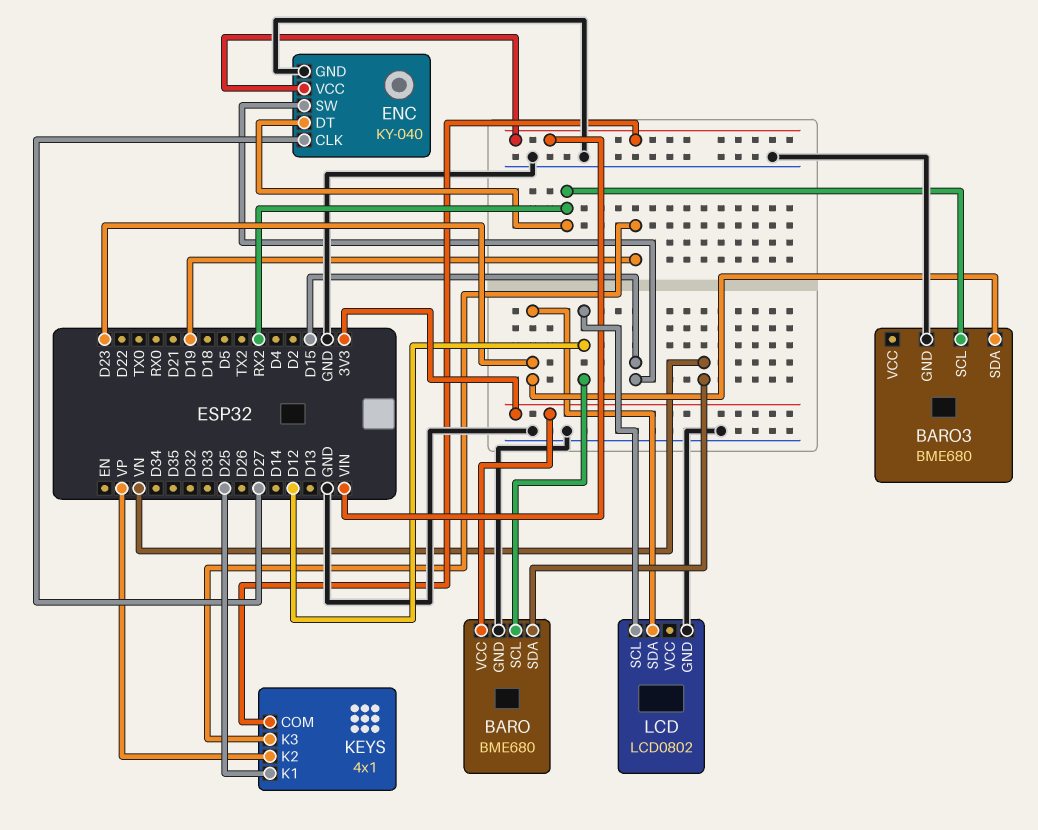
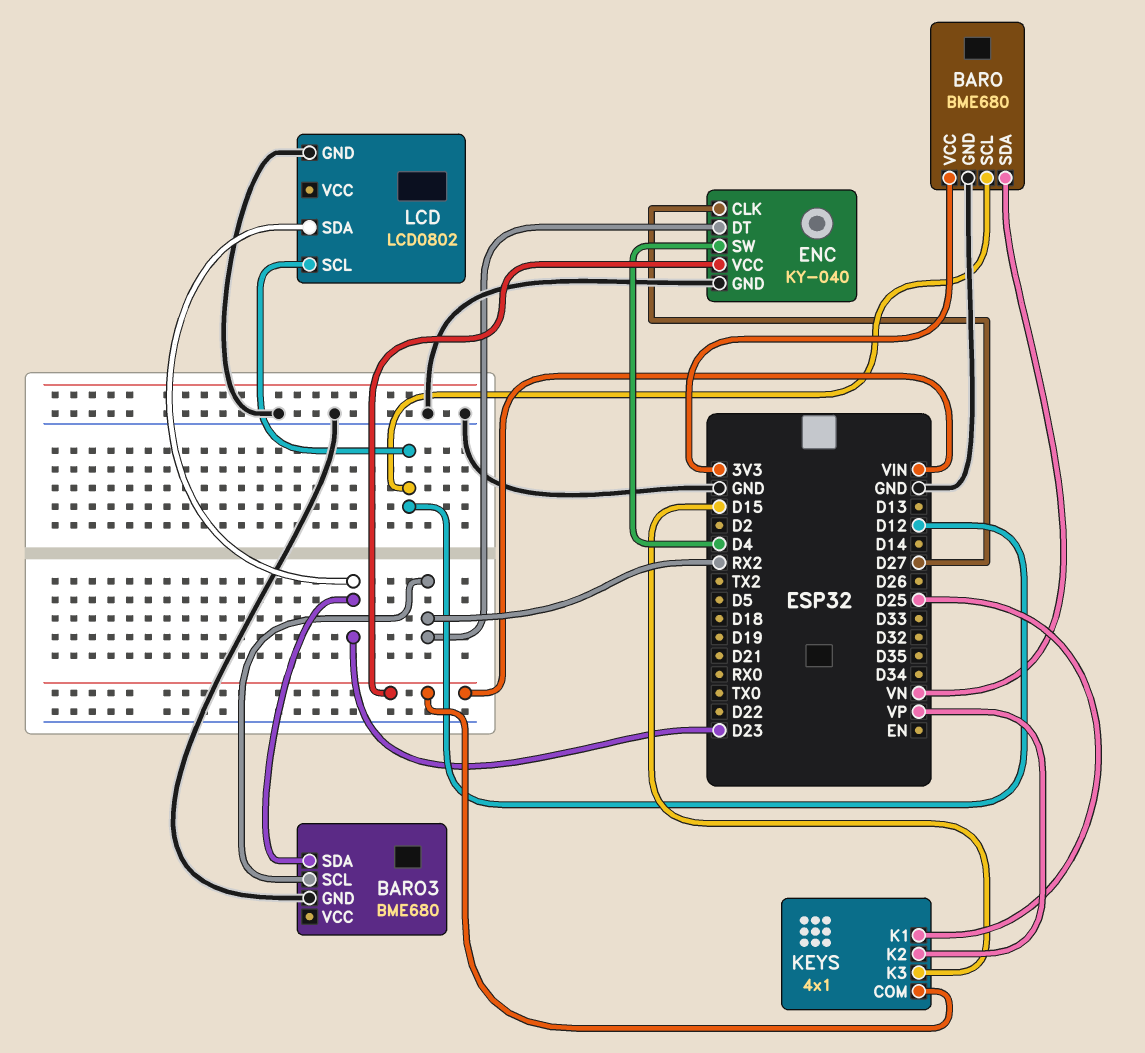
ENC pin SW: D15 -> D4
KEYS pin K3: D19 -> D15

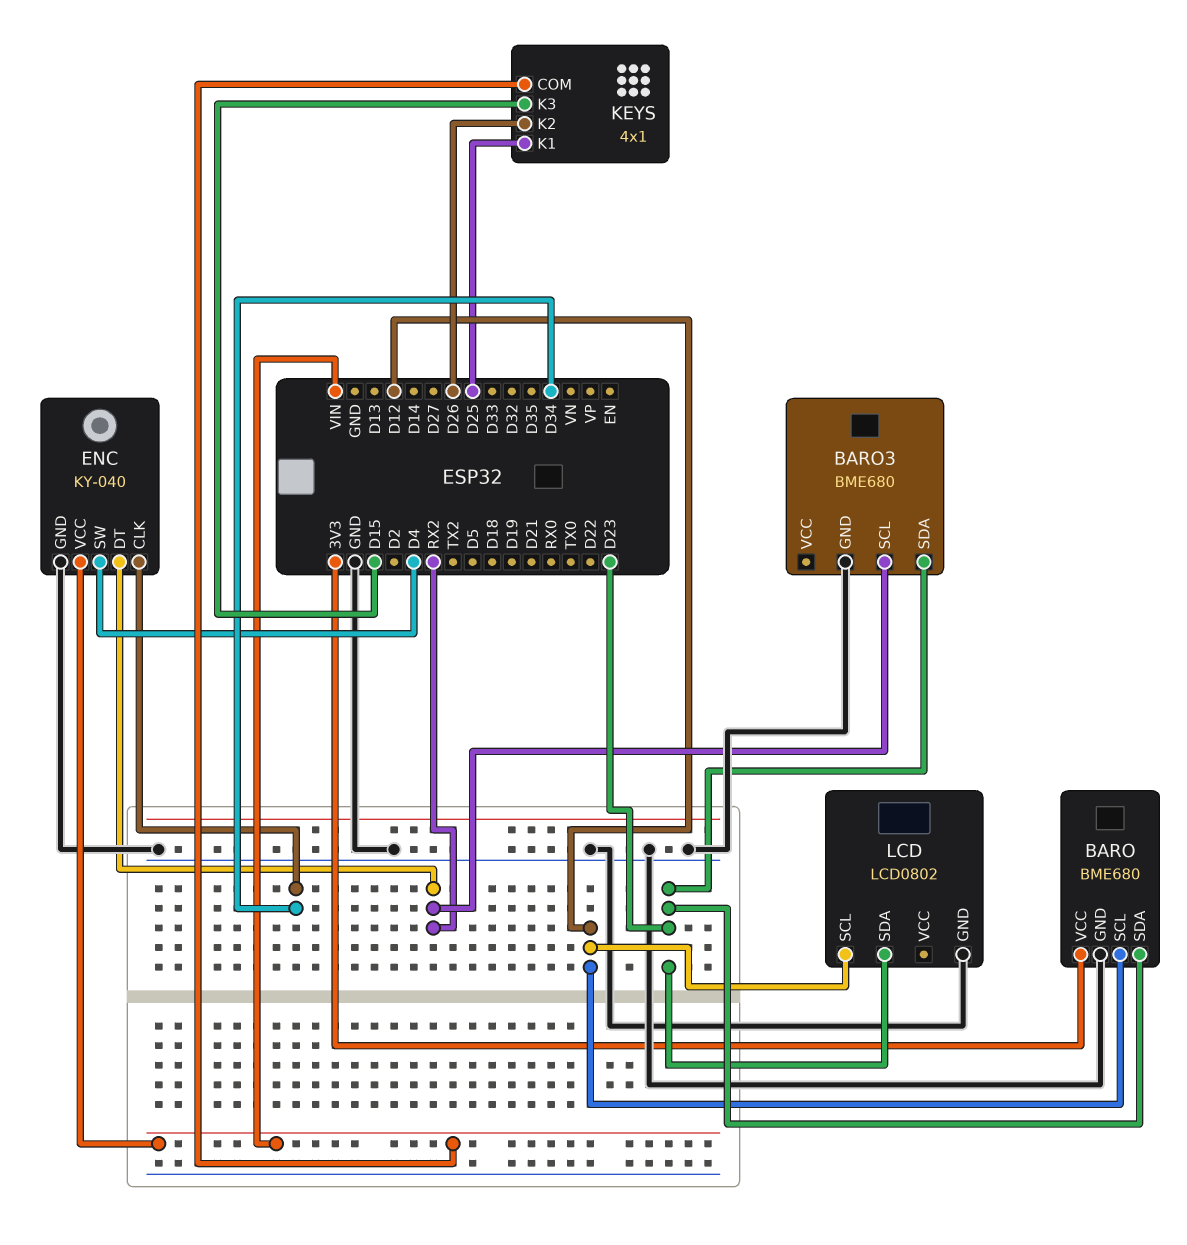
BARO pin SDA: VN -> D23
ENC pin CLK: D27 -> D34
KEYS pin K2: VP -> D26

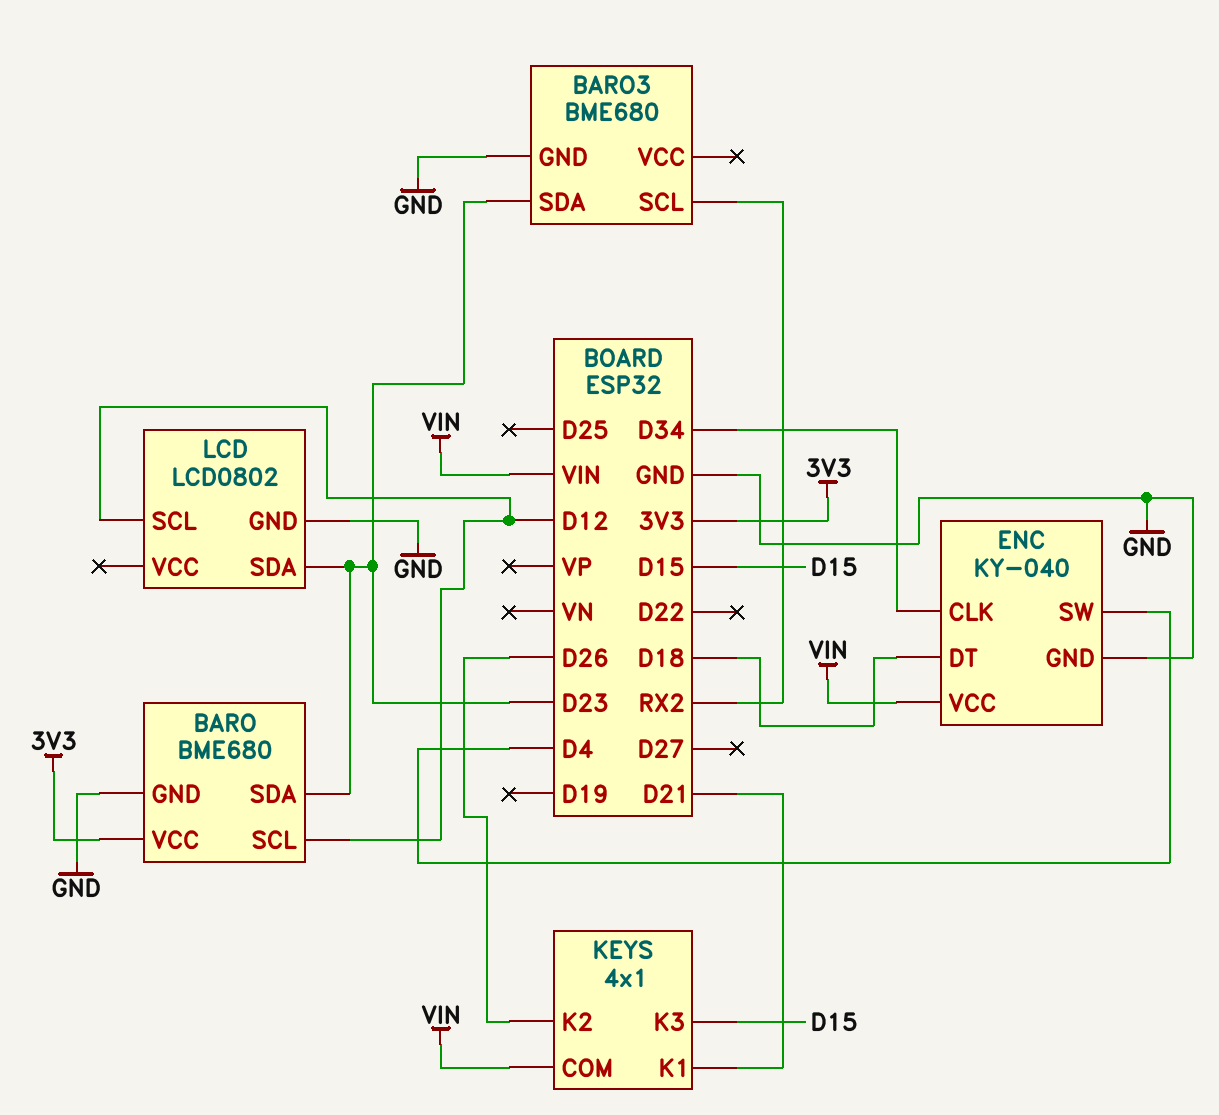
ENC pin DT: RX2 -> D18
KEYS pin K1: D25 -> D21

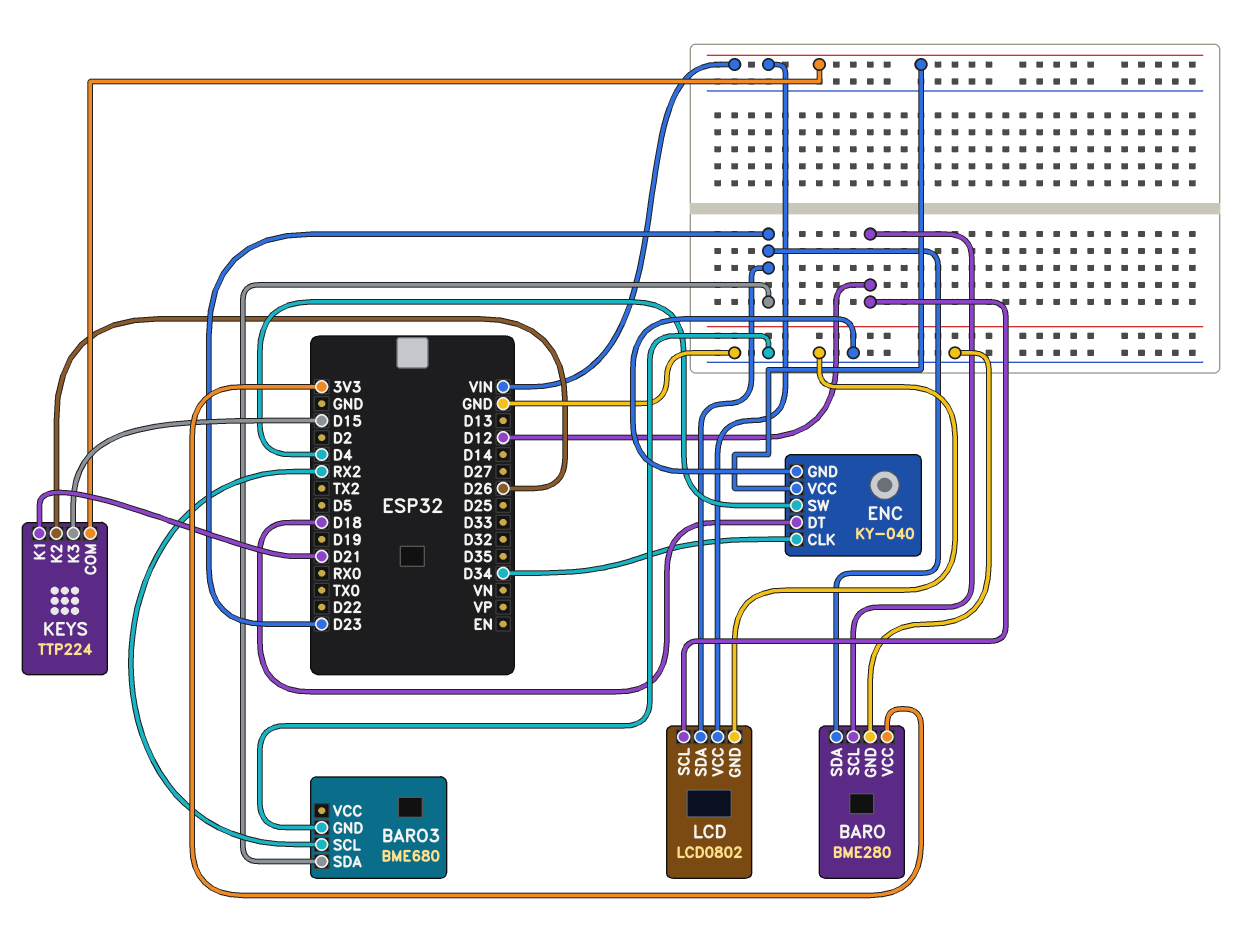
BARO: BME680 -> BME280
KEYS: 4x1 -> TTP224
LCD pin VCC: none -> VIN

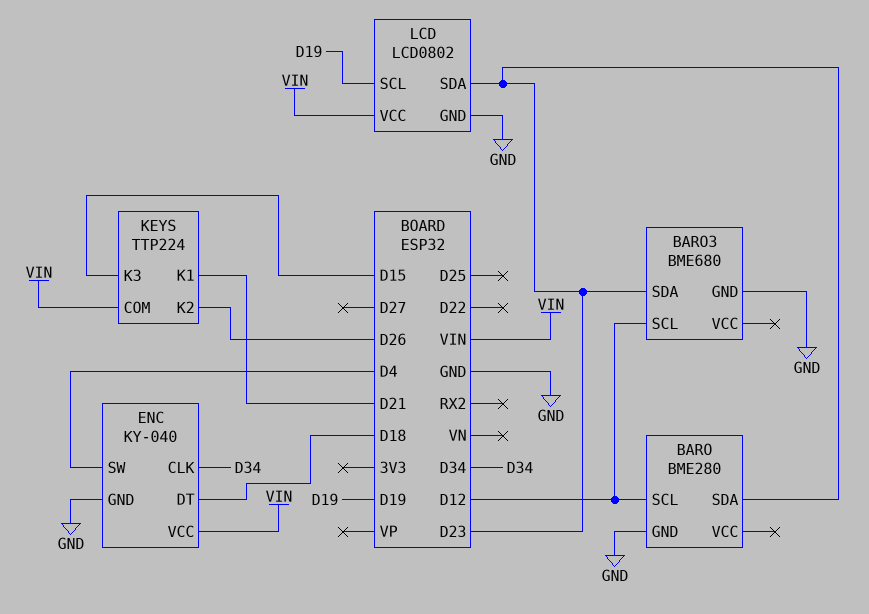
BARO pin VCC: 3V3 -> none
BARO3 pin SCL: RX2 -> D12
LCD pin SCL: D12 -> D19

